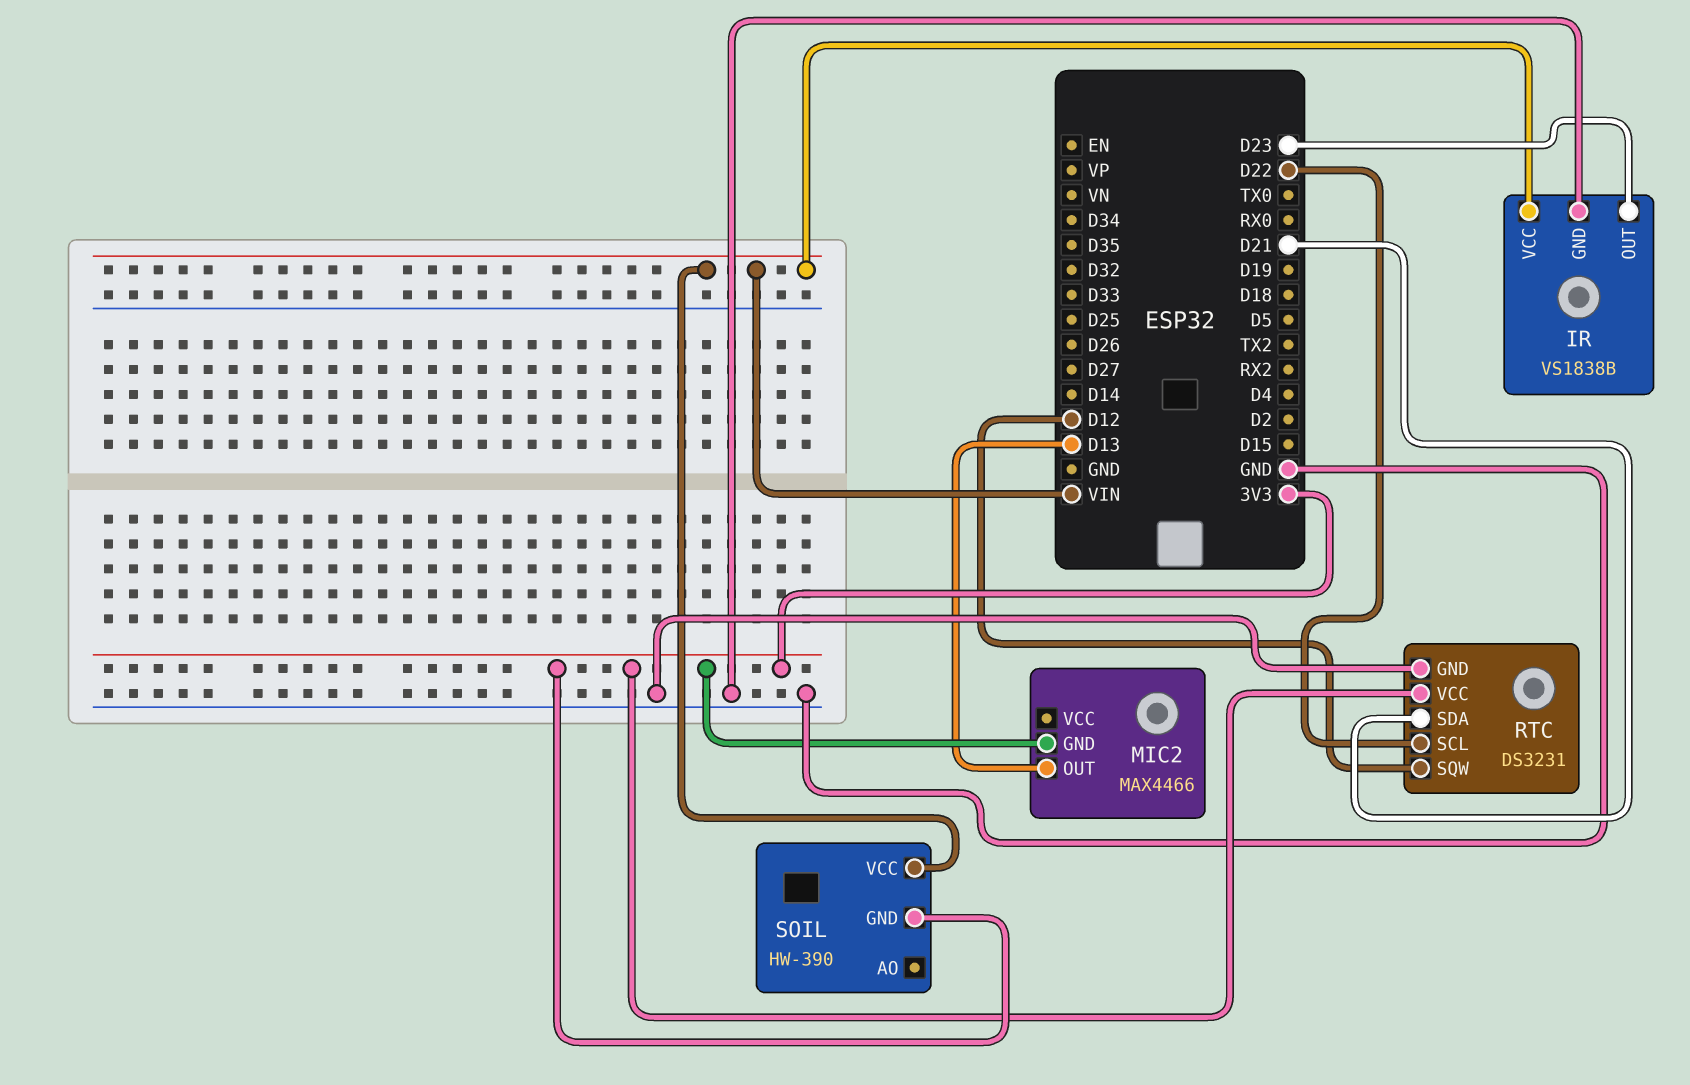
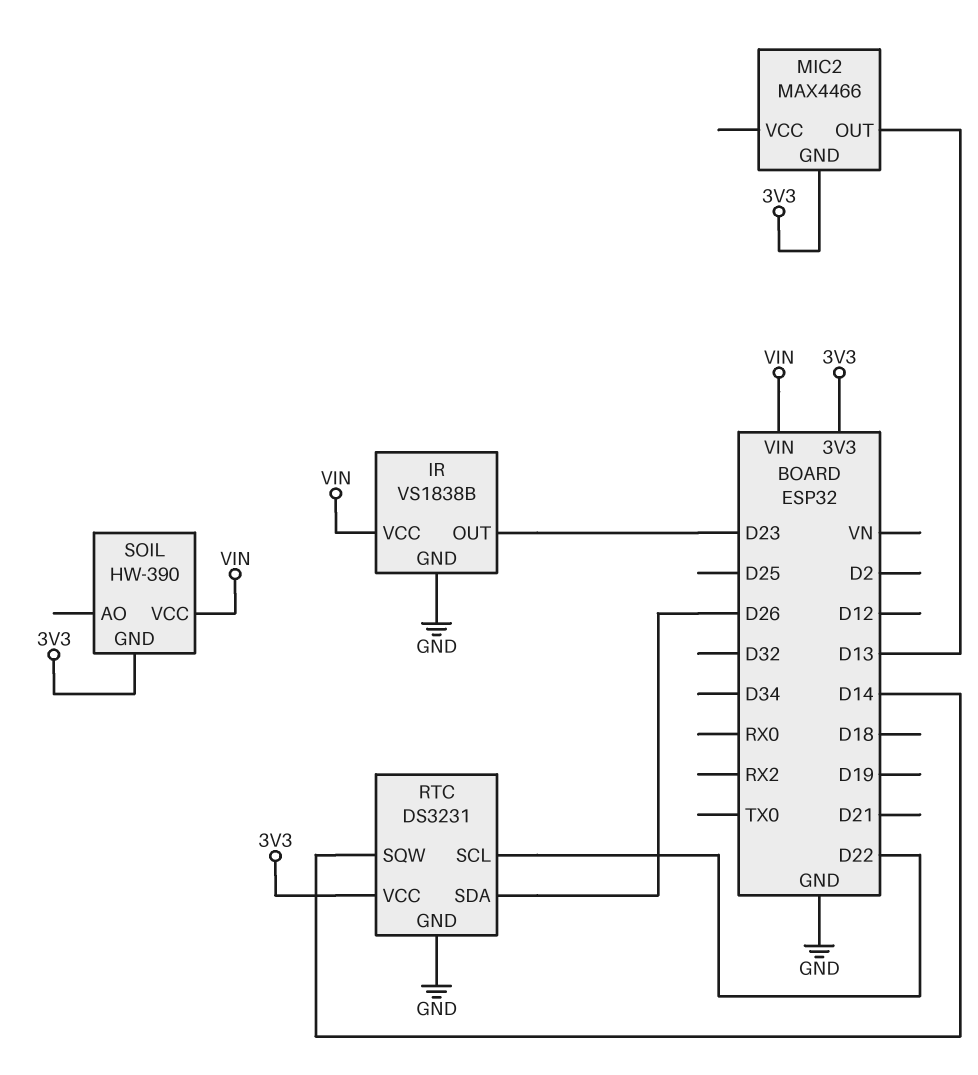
RTC pin SDA: D21 -> D26
RTC pin SQW: D12 -> D14

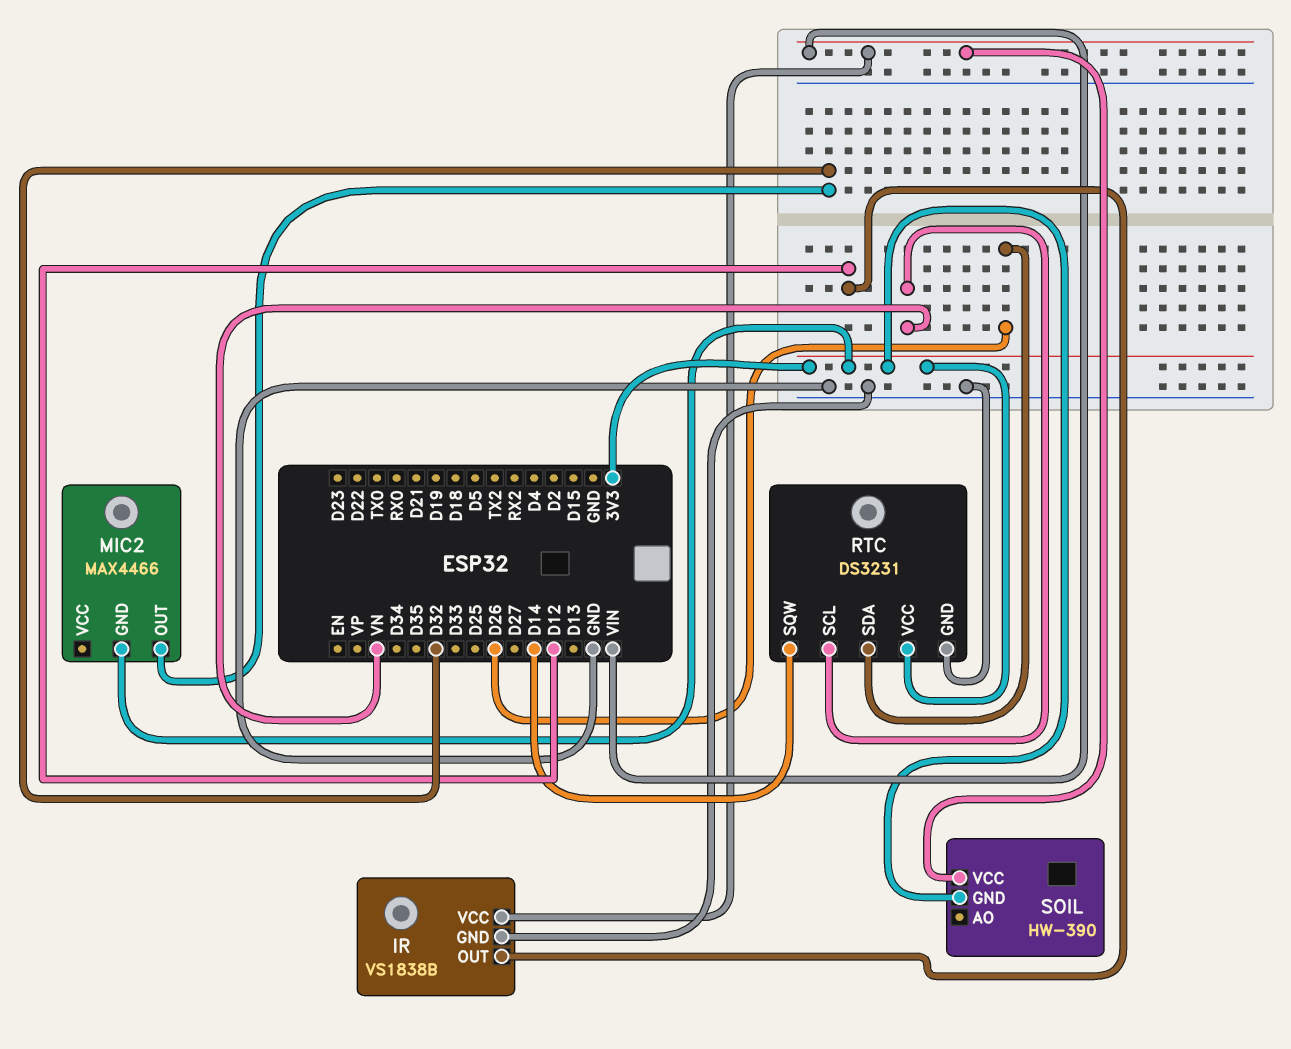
IR pin OUT: D23 -> D12
MIC2 pin OUT: D13 -> D32
RTC pin SCL: D22 -> VN

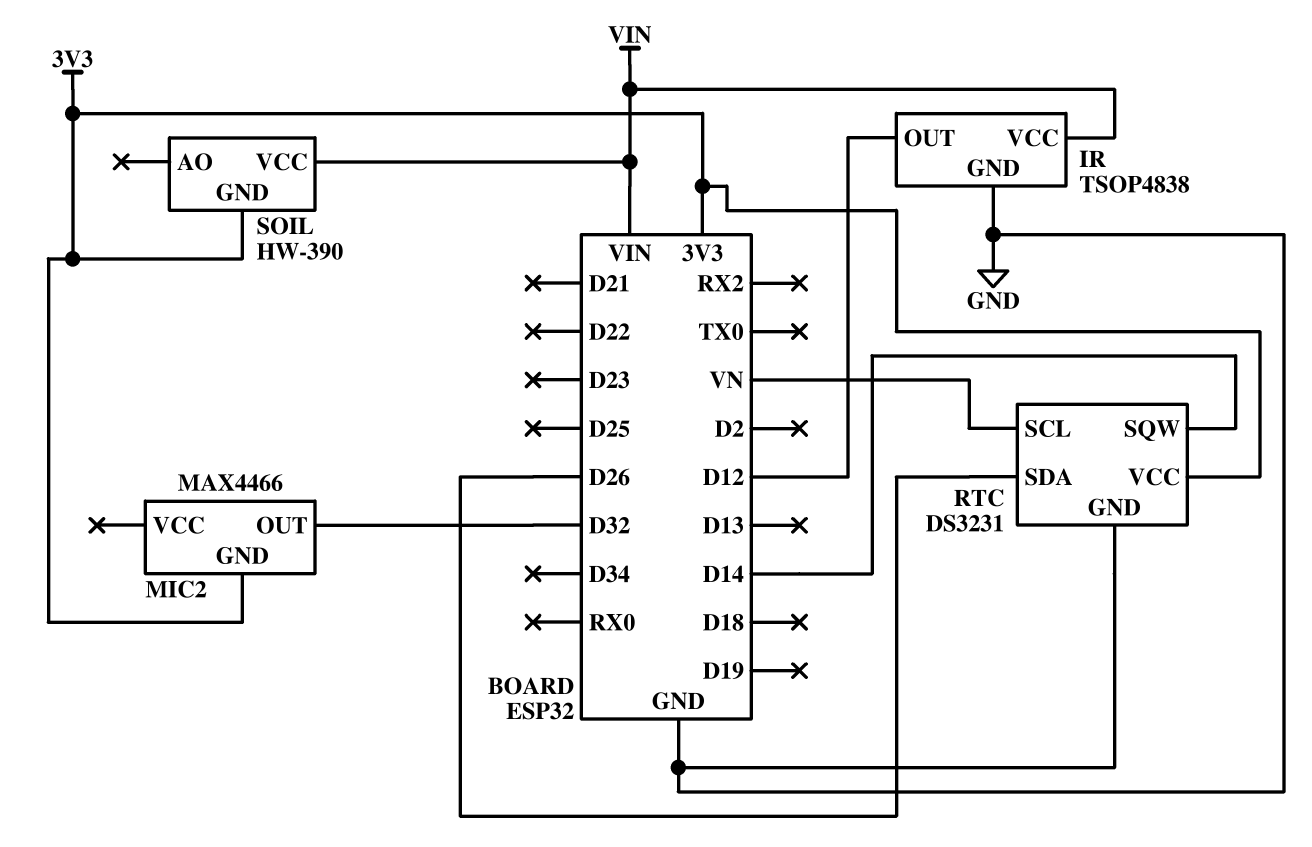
IR: VS1838B -> TSOP4838

